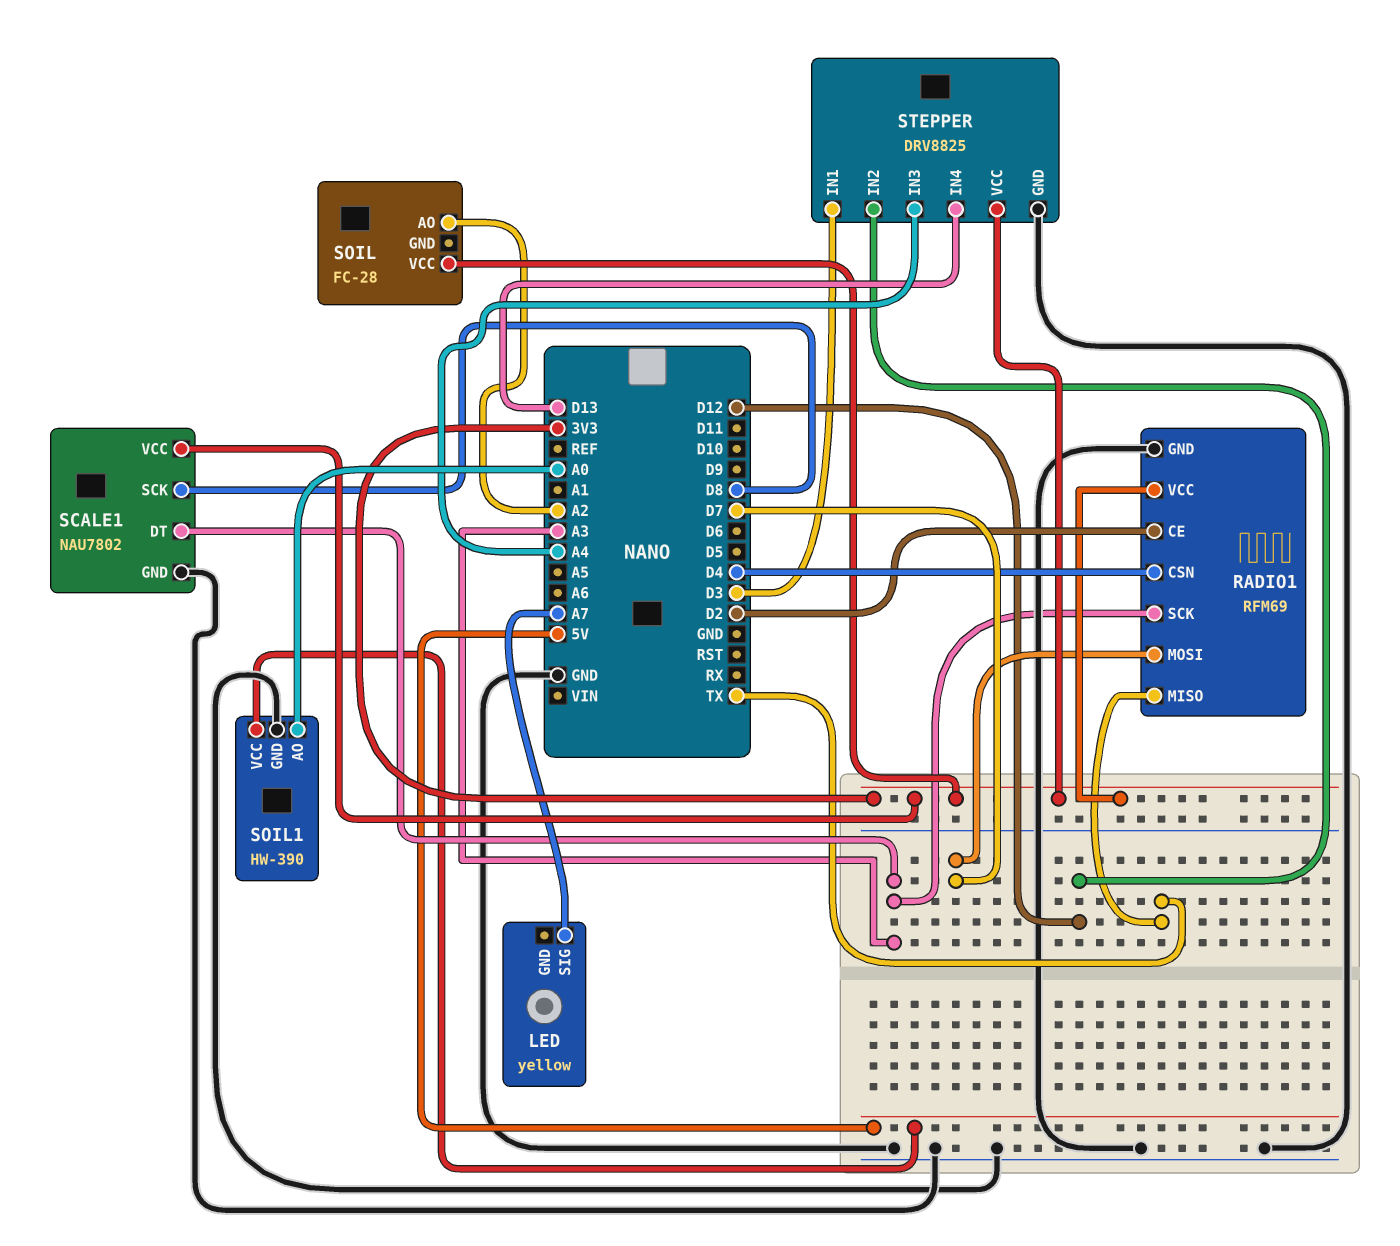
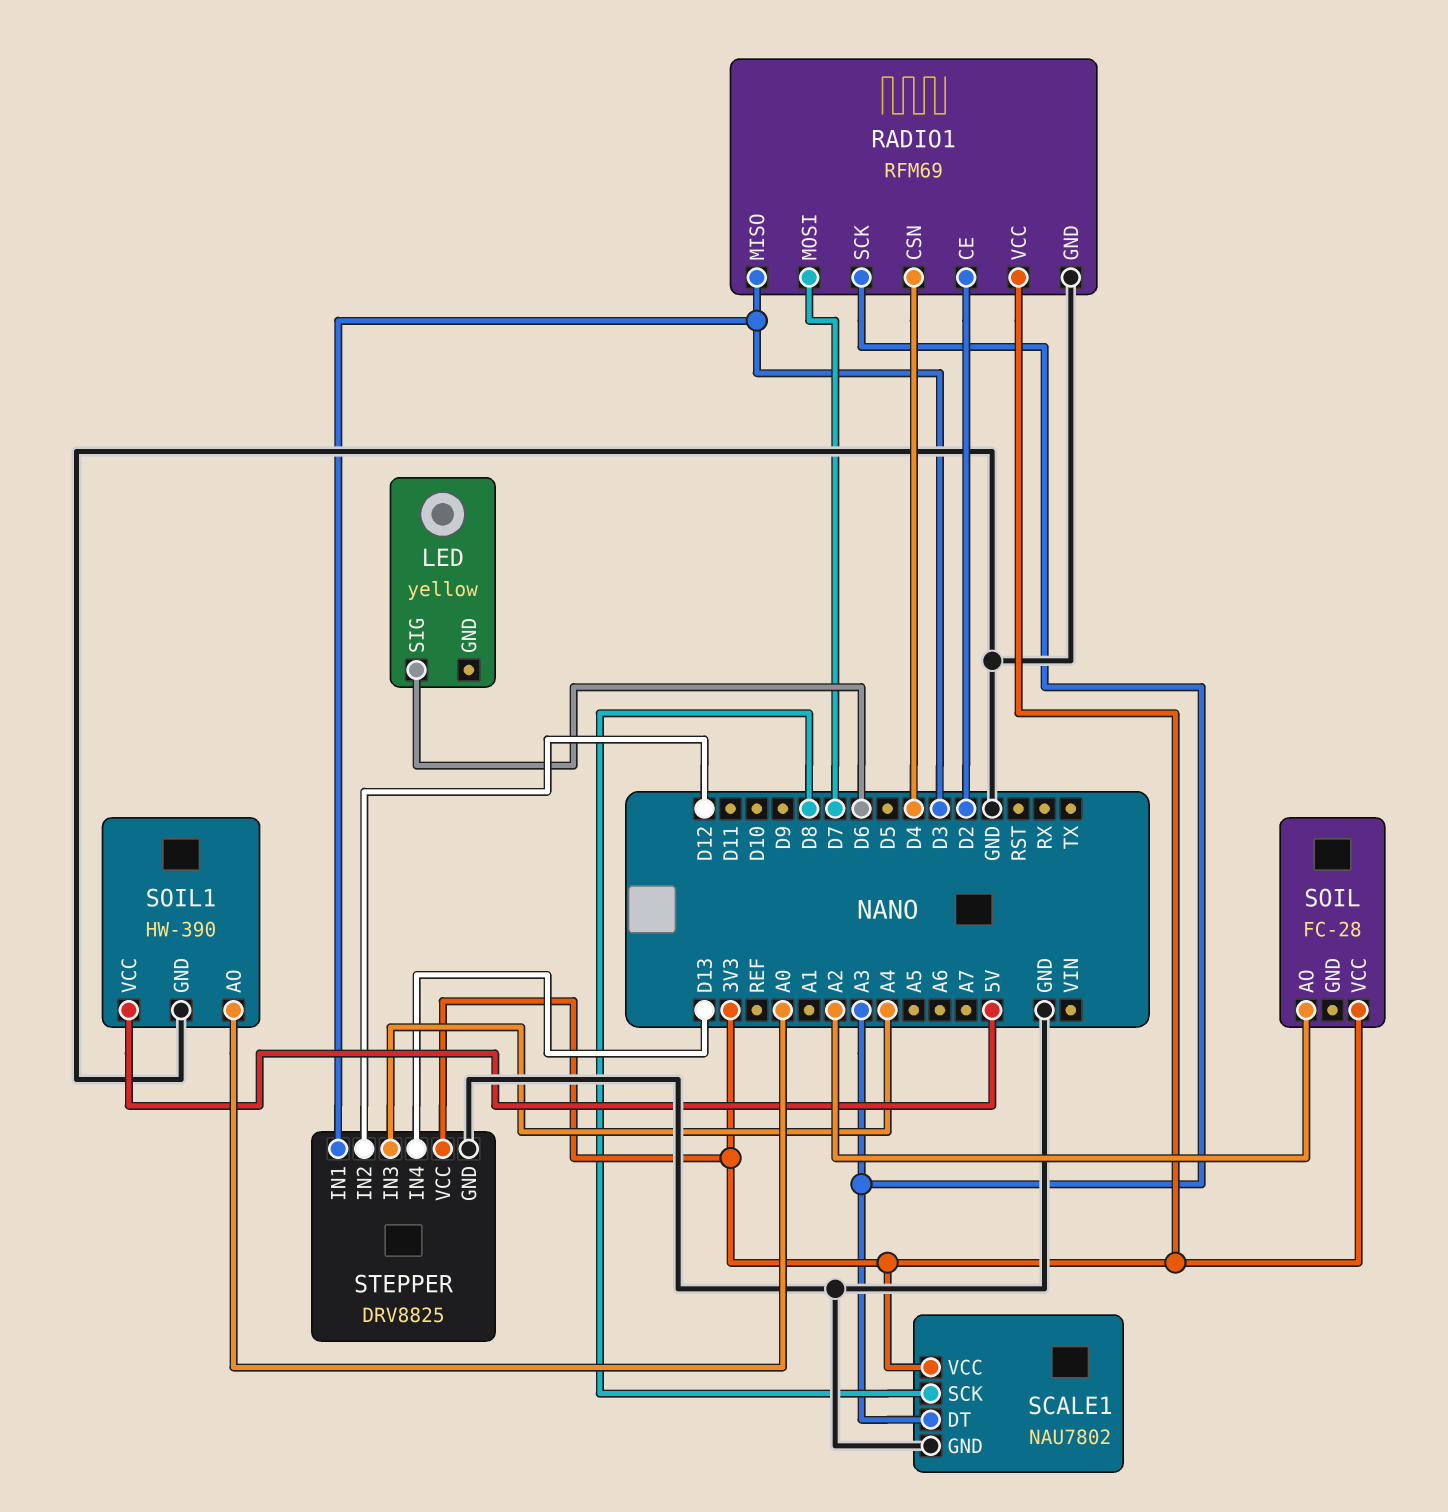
LED pin SIG: A7 -> D6
RADIO1 pin MISO: TX -> D3

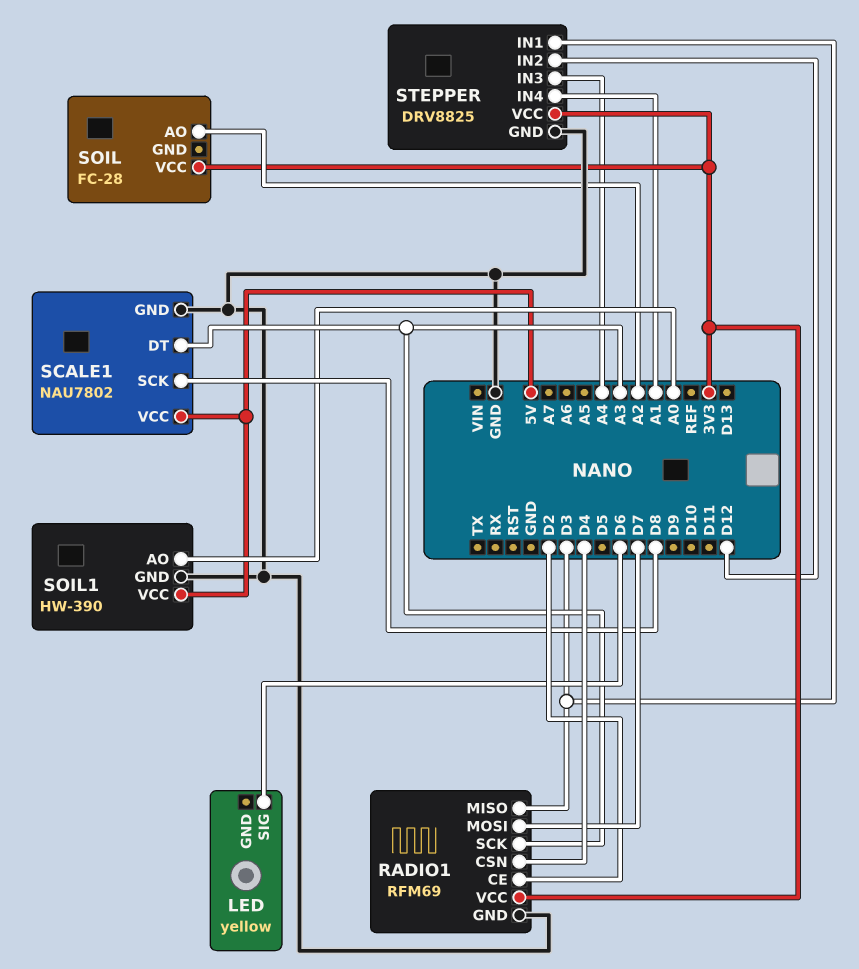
SCALE1 pin VCC: 3V3 -> 5V
STEPPER pin IN4: D13 -> A1

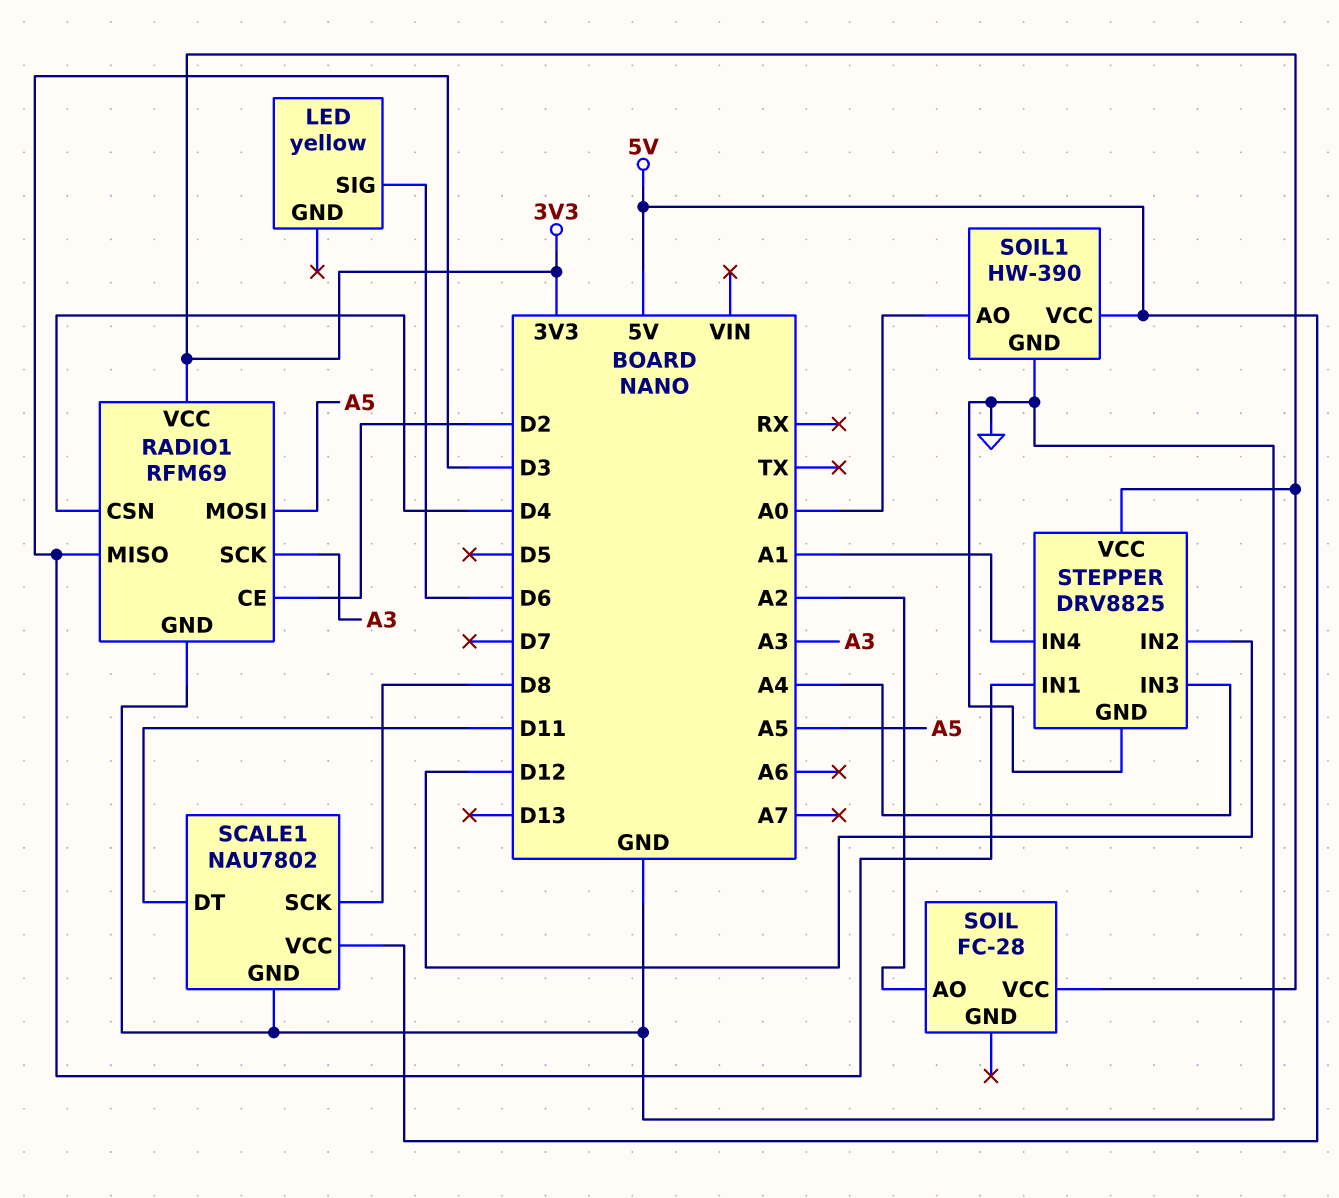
RADIO1 pin MOSI: D7 -> A5
SCALE1 pin DT: A3 -> D11

